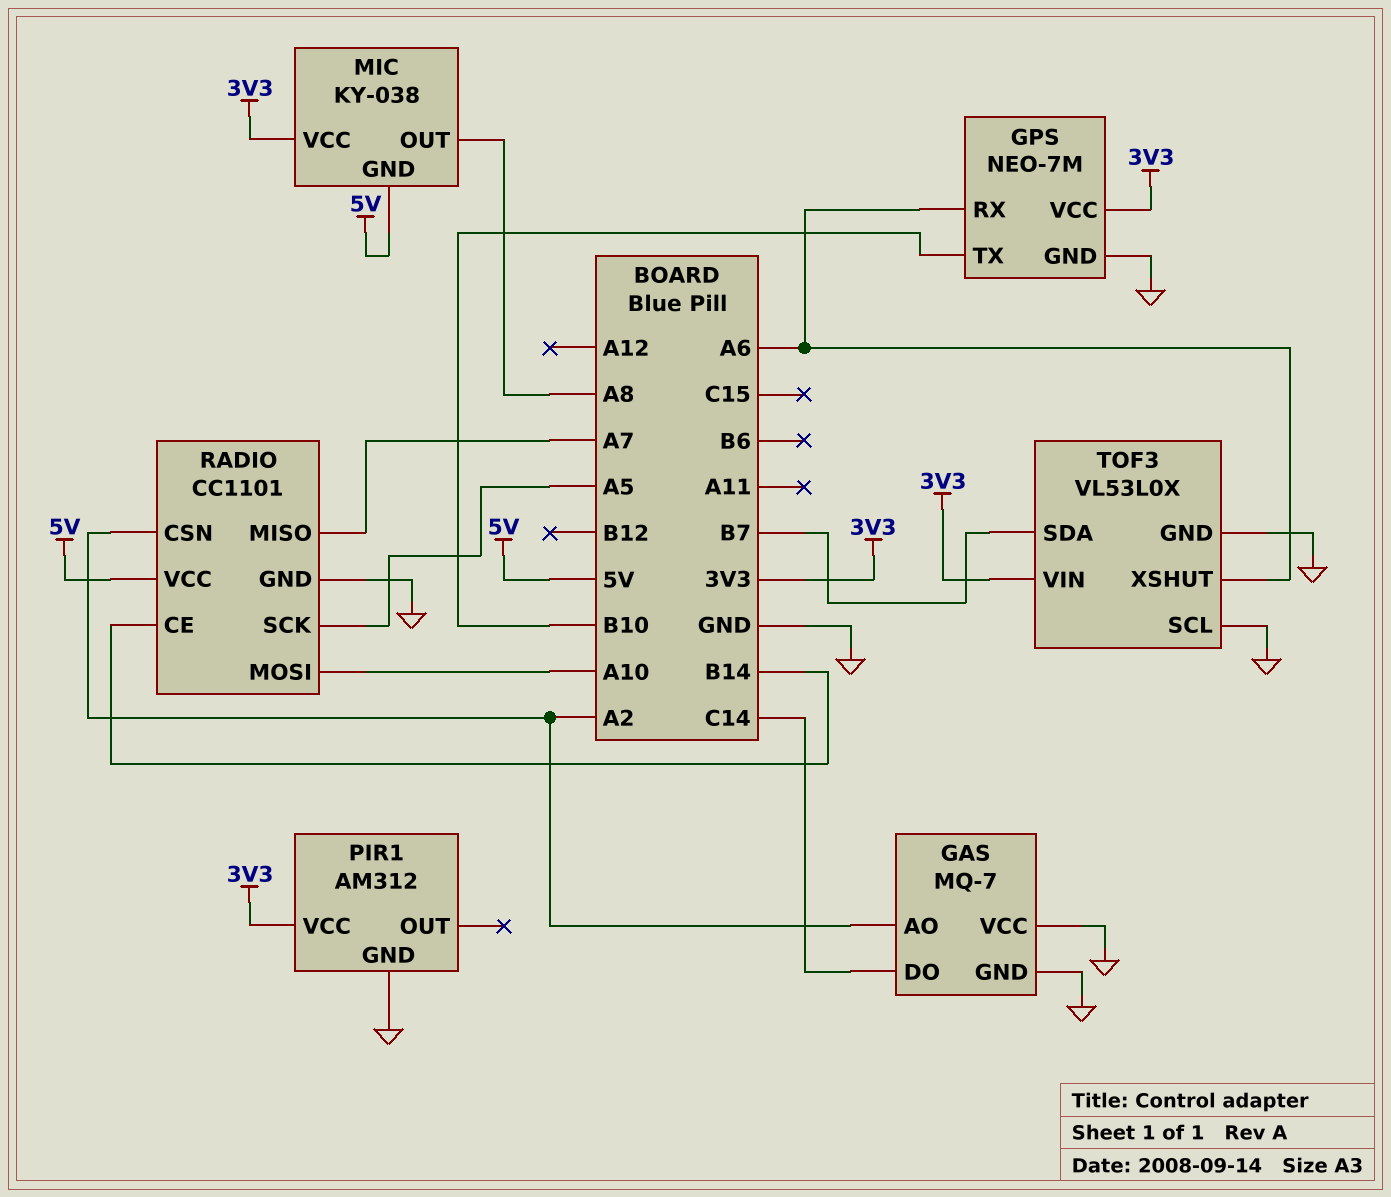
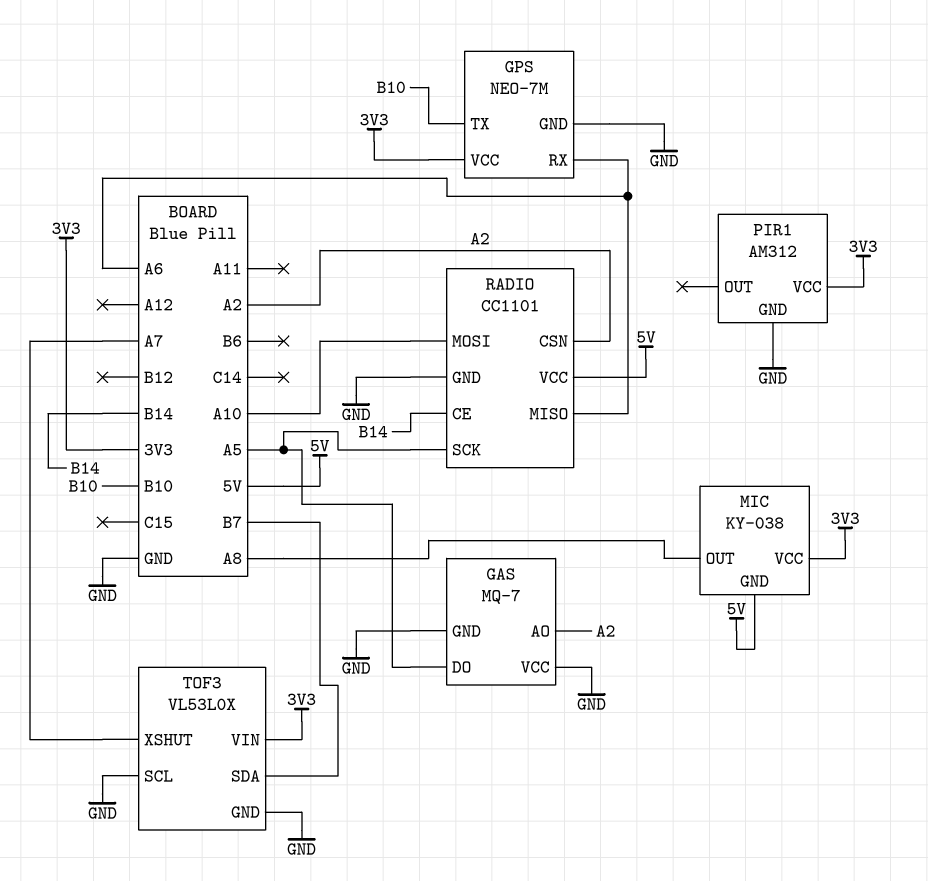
GAS pin DO: C14 -> A5
RADIO pin MISO: A7 -> A6
TOF3 pin XSHUT: A6 -> A7

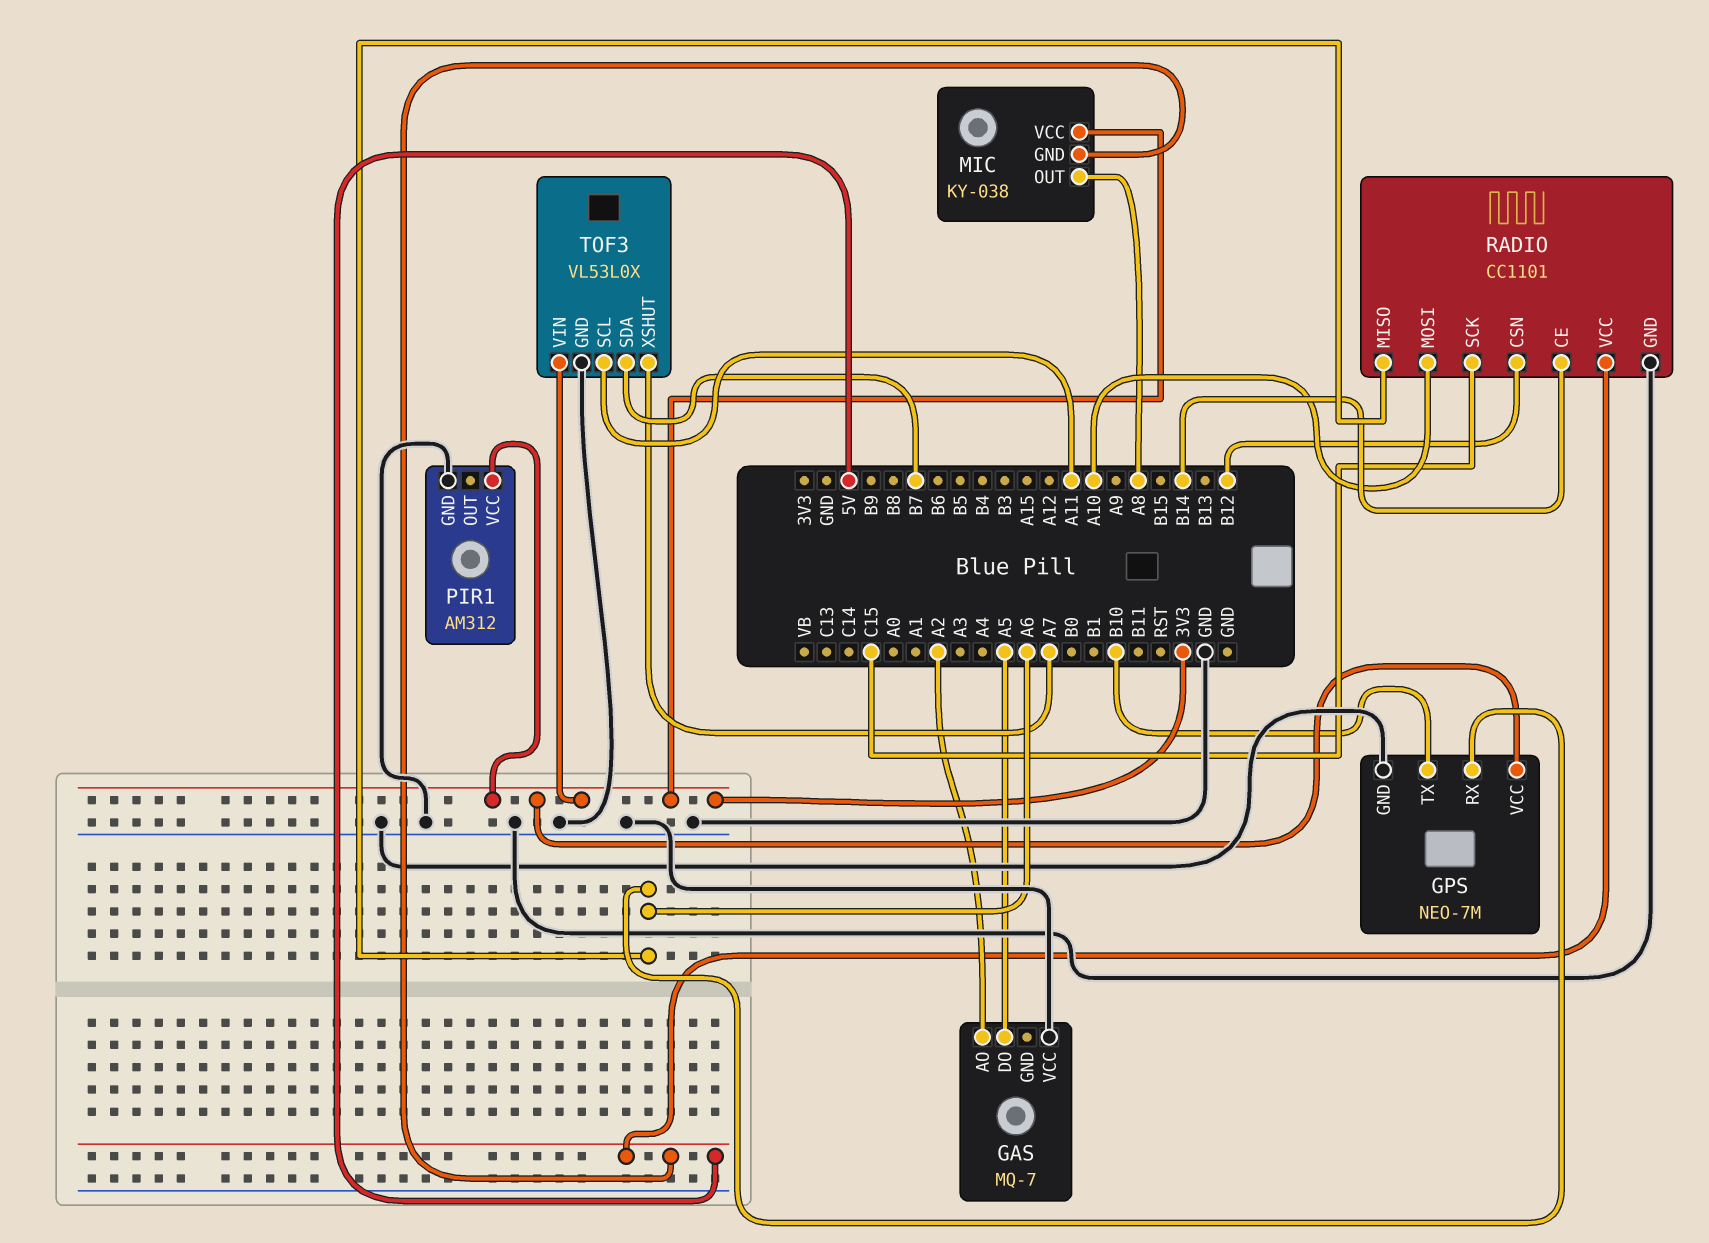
GAS pin GND: GND -> none
RADIO pin CSN: A2 -> B12
RADIO pin SCK: A5 -> C15
TOF3 pin SCL: GND -> A11

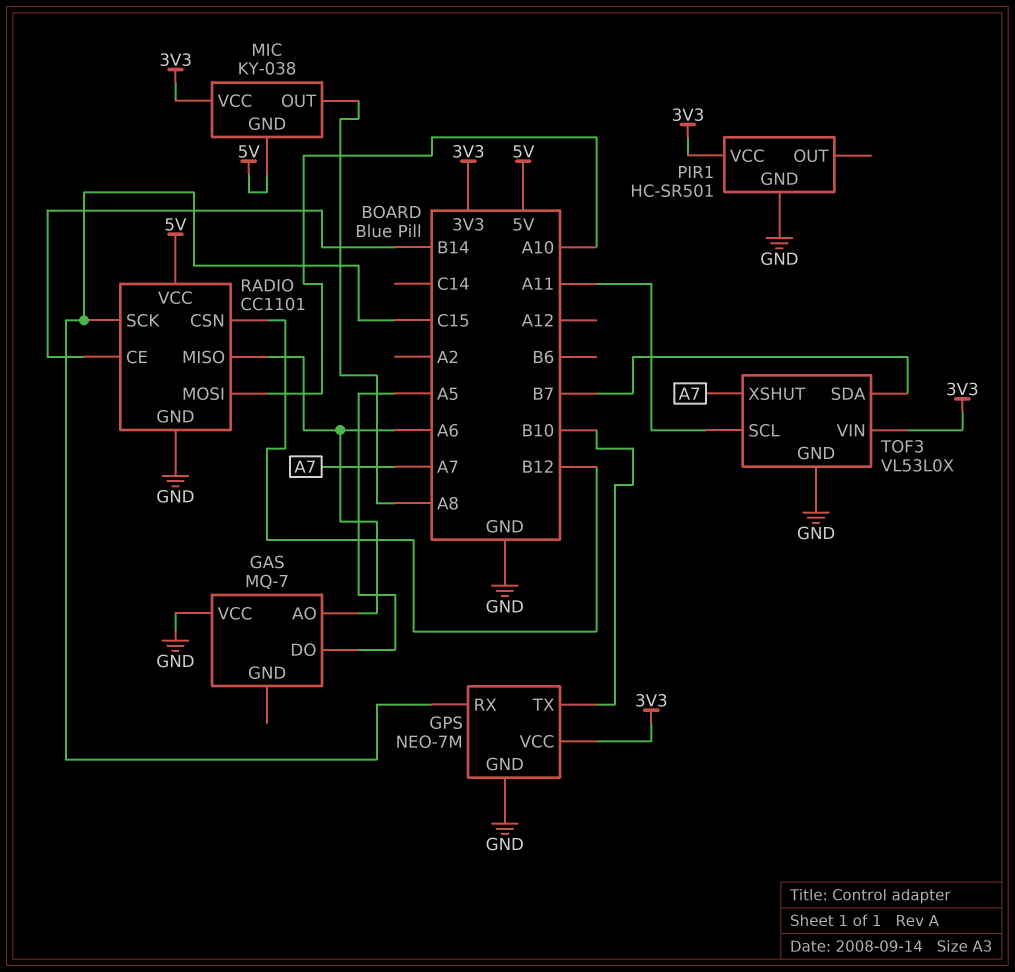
GAS pin AO: A2 -> A6
GPS pin RX: A6 -> C15
PIR1: AM312 -> HC-SR501

